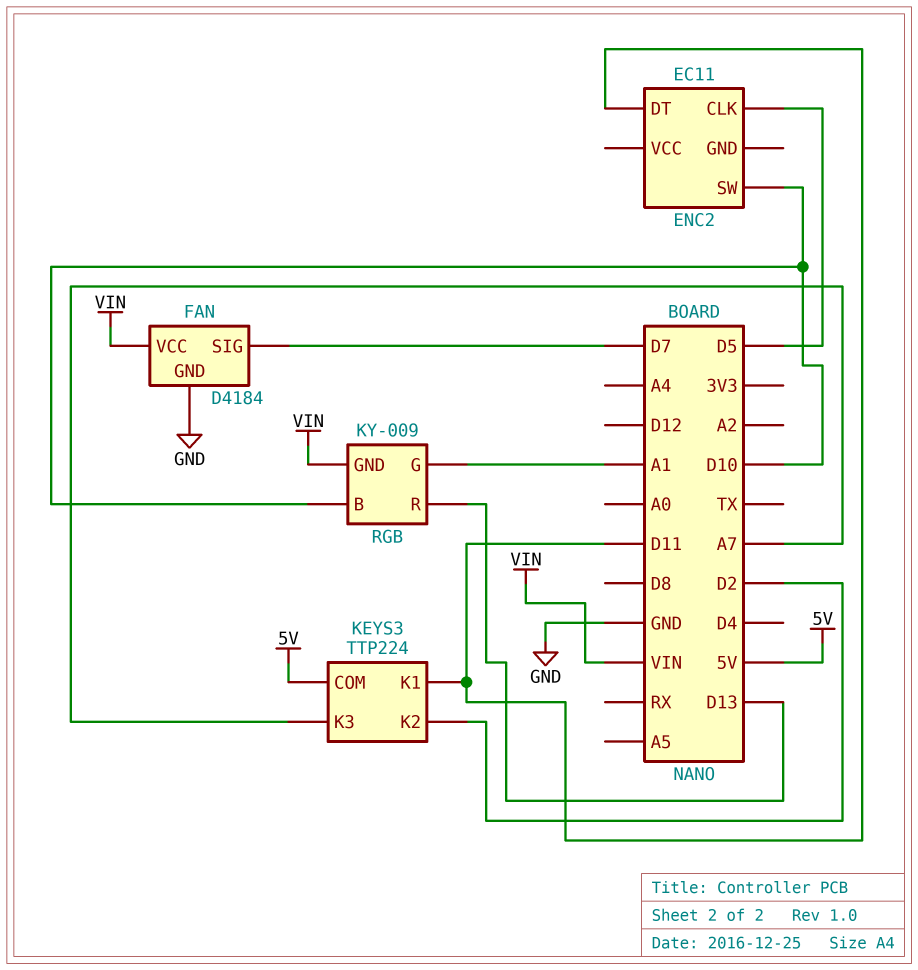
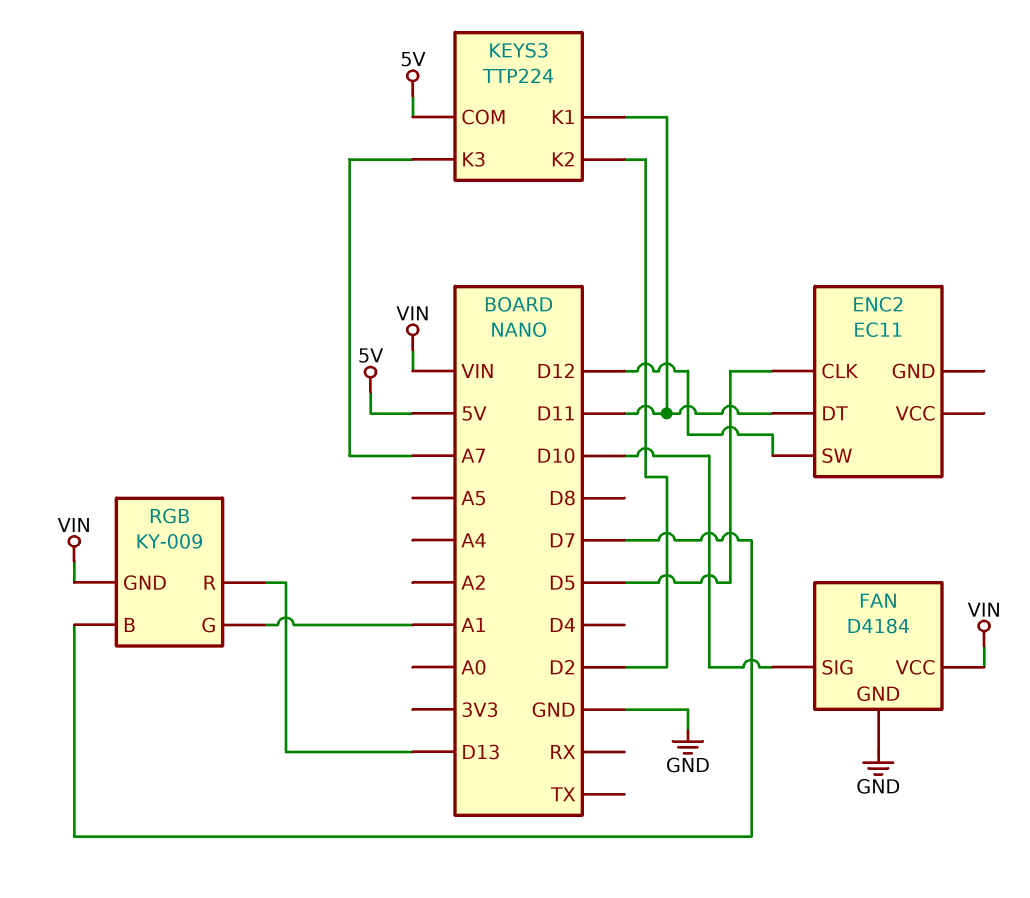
ENC2 pin SW: D10 -> D12
FAN pin SIG: D7 -> D10
RGB pin B: D10 -> D7

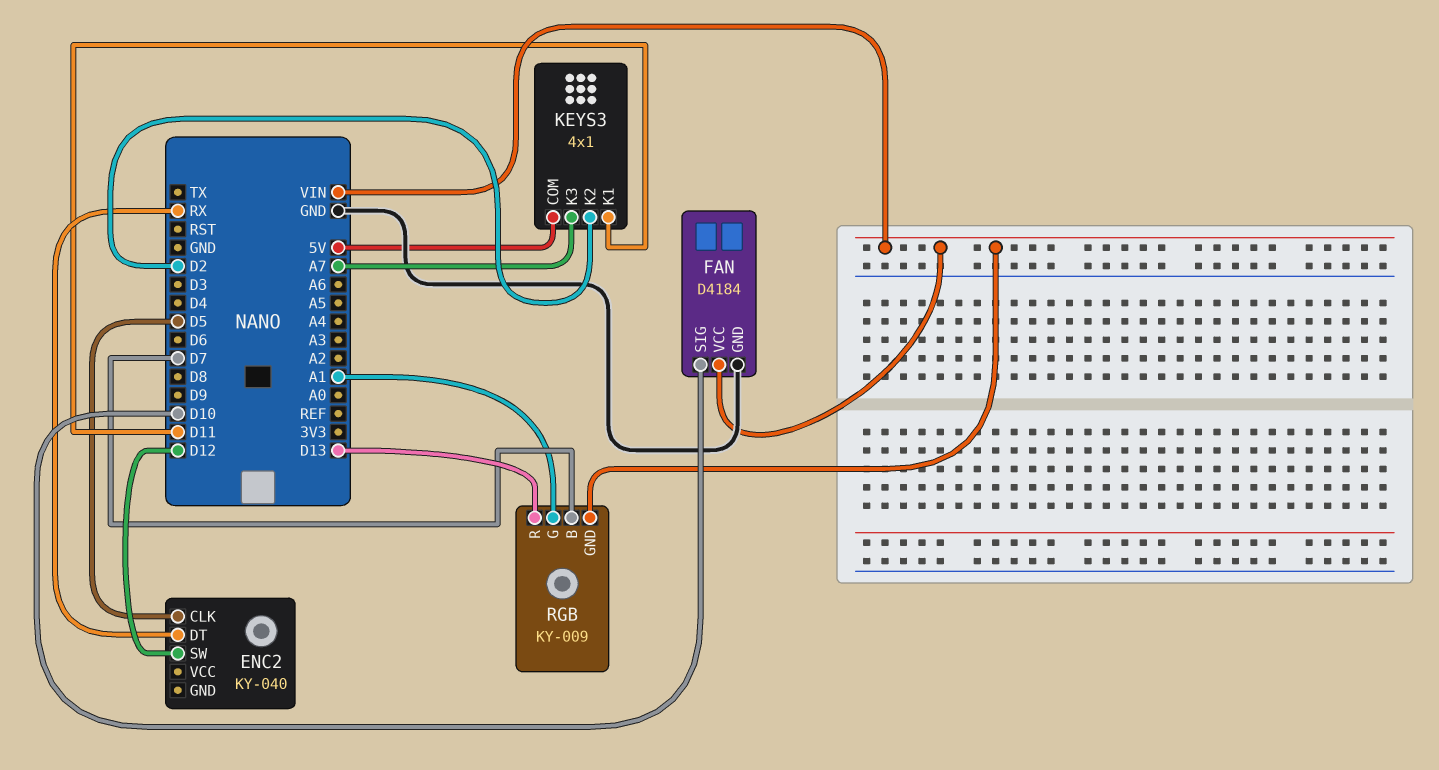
ENC2: EC11 -> KY-040
ENC2 pin DT: D11 -> RX
KEYS3: TTP224 -> 4x1

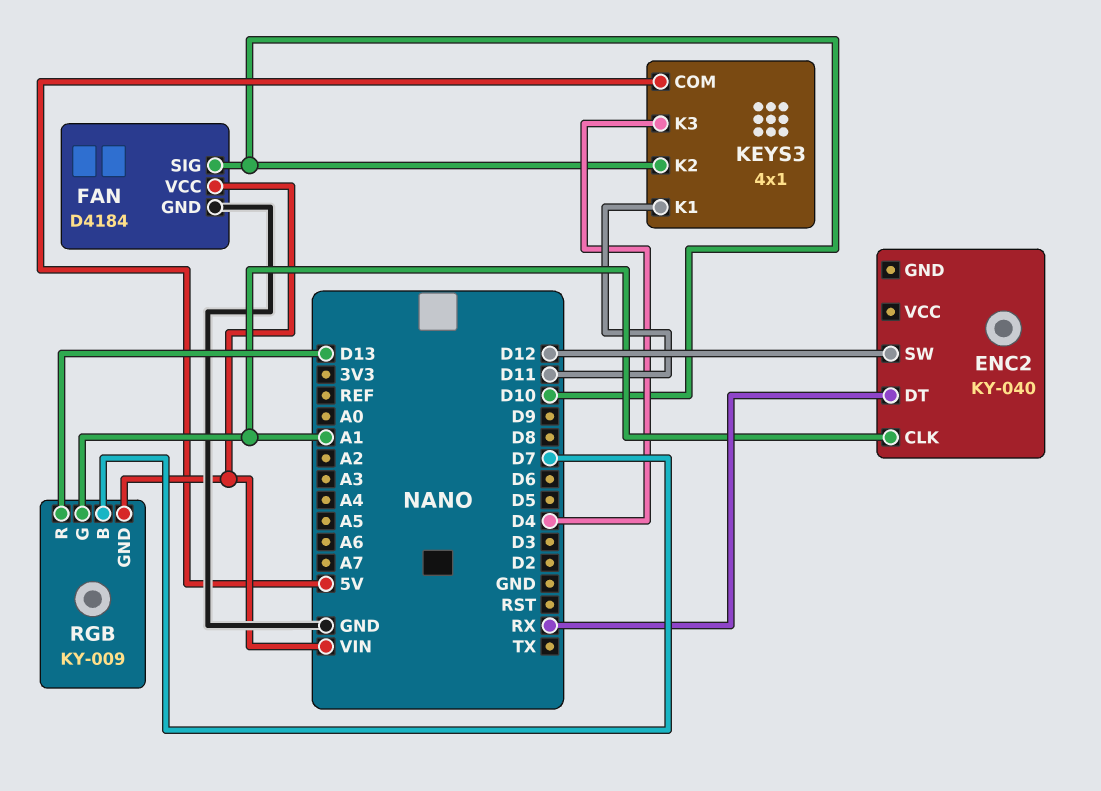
ENC2 pin CLK: D5 -> A1
KEYS3 pin K2: D2 -> D10
KEYS3 pin K3: A7 -> D4

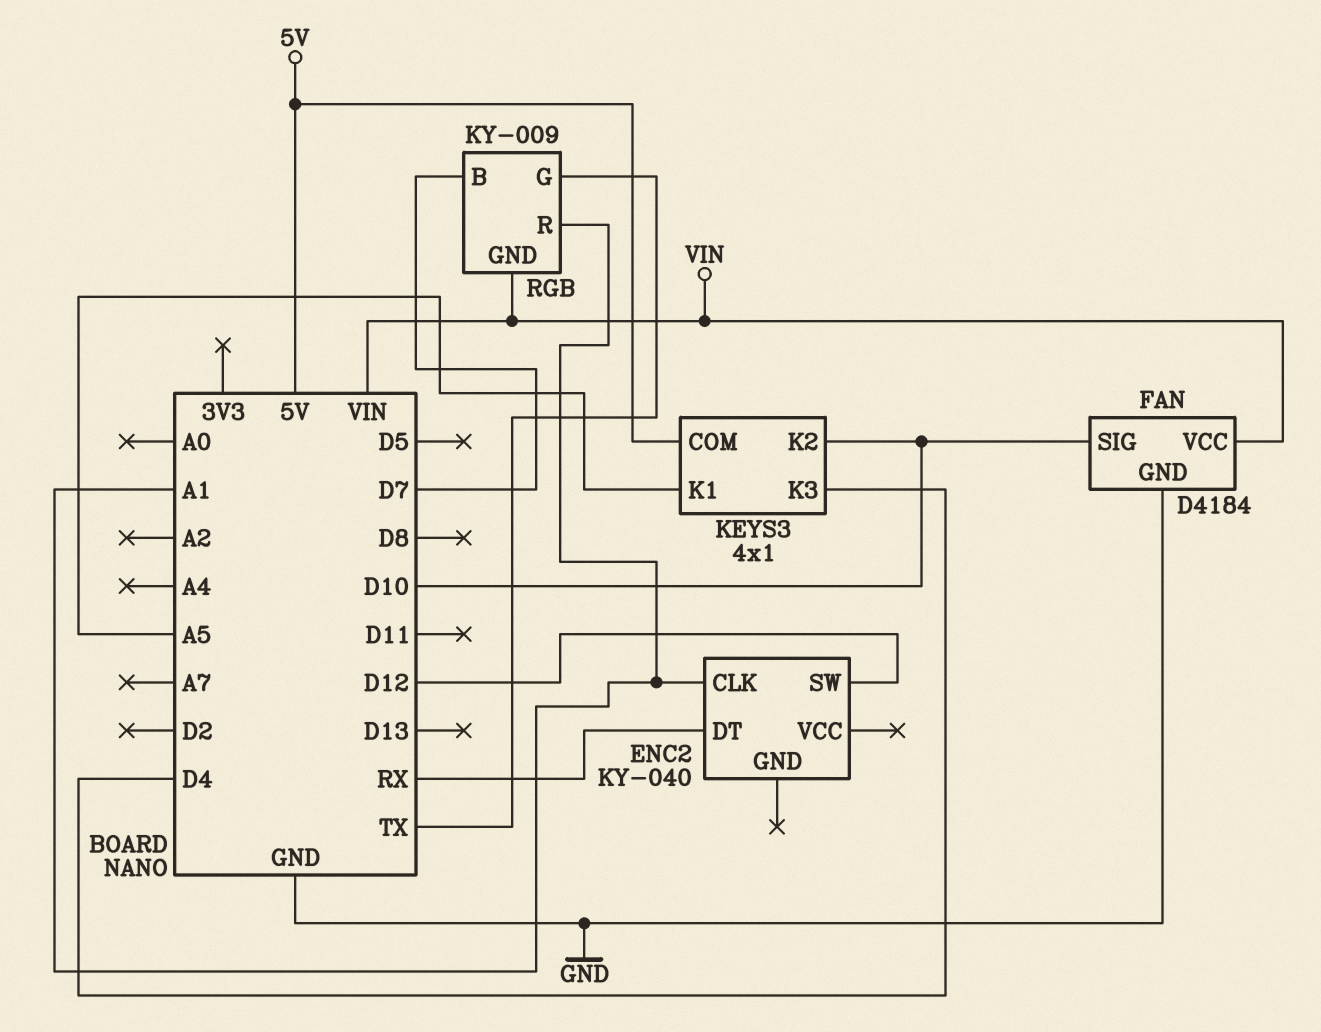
KEYS3 pin K1: D11 -> A5
RGB pin G: A1 -> TX
RGB pin R: D13 -> A1

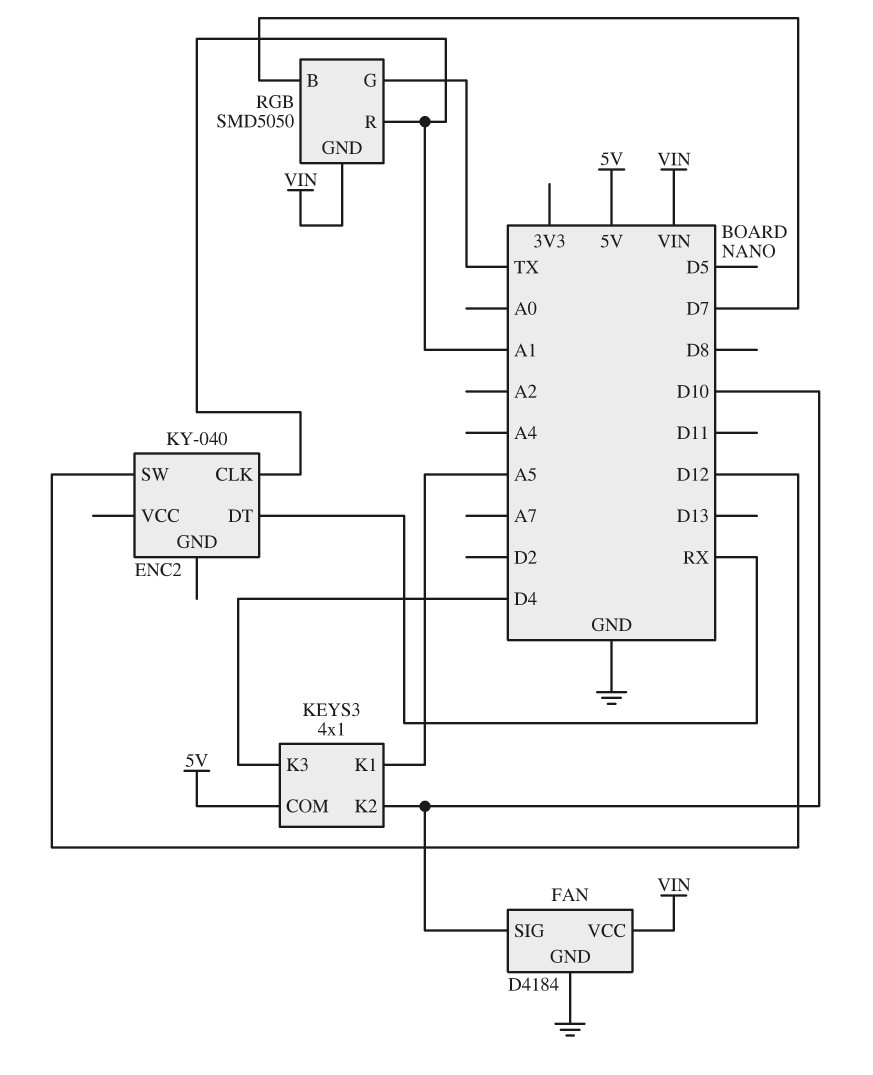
RGB: KY-009 -> SMD5050

